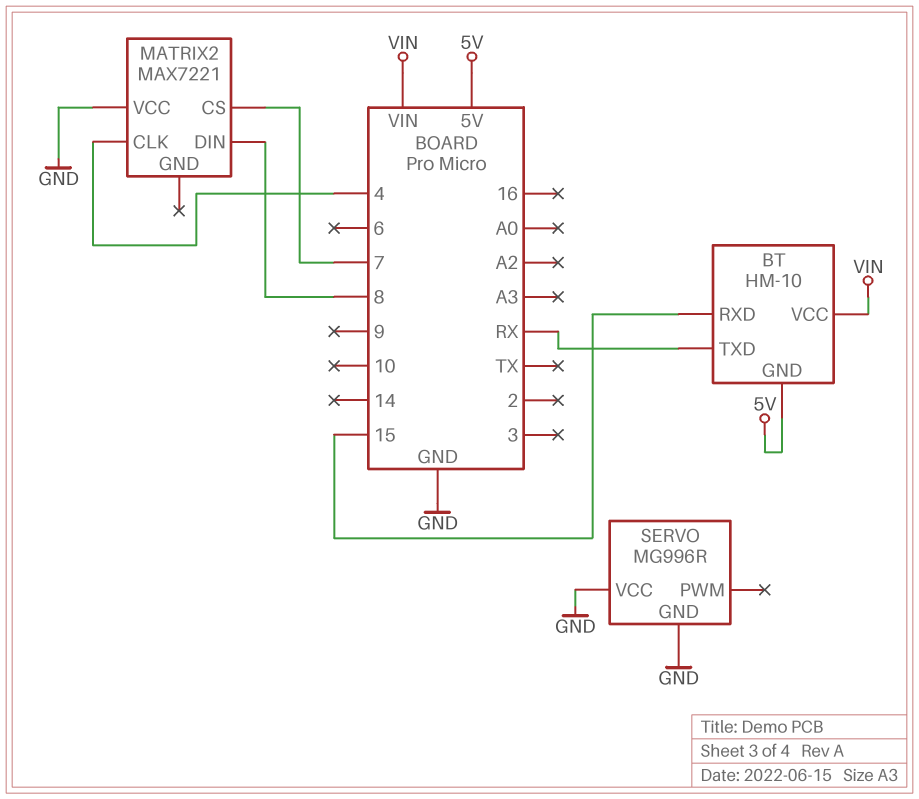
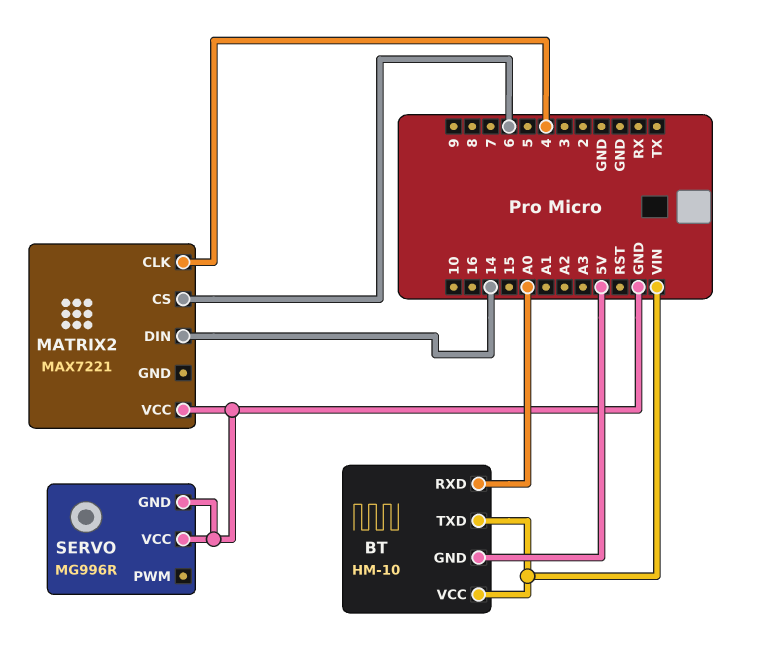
BT pin RXD: 15 -> A0
BT pin TXD: RX -> VIN
MATRIX2 pin CS: 7 -> 6
MATRIX2 pin DIN: 8 -> 14

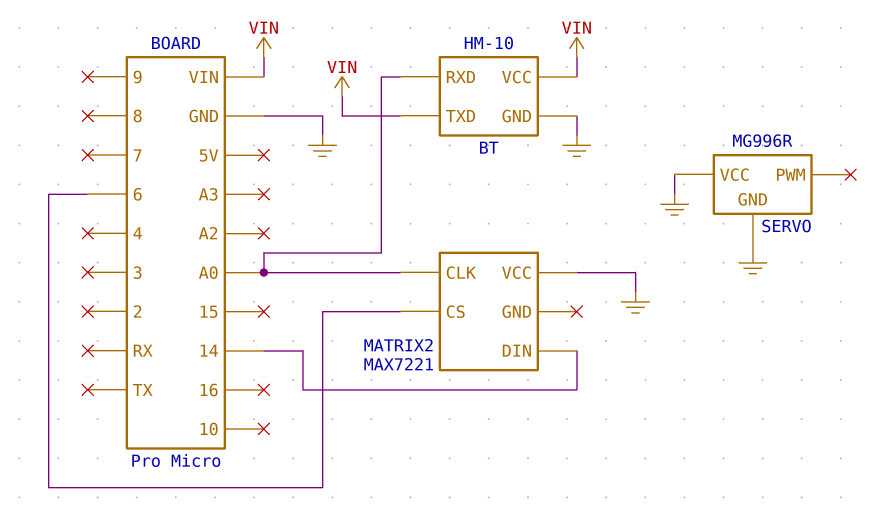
BT pin GND: 5V -> GND
MATRIX2 pin CLK: 4 -> A0

